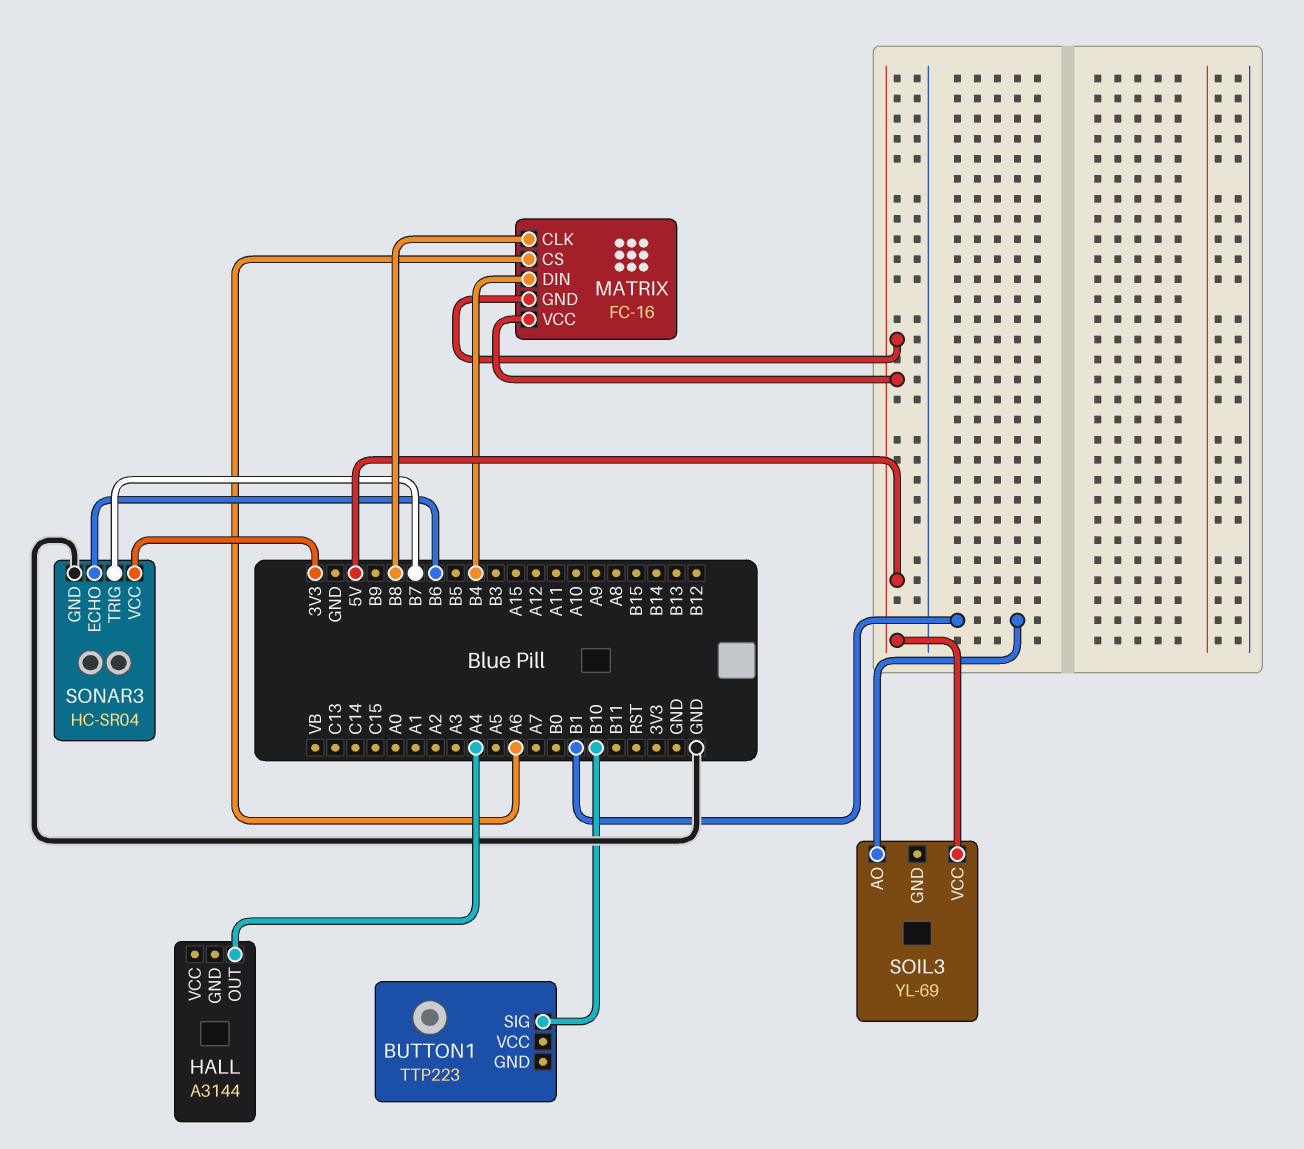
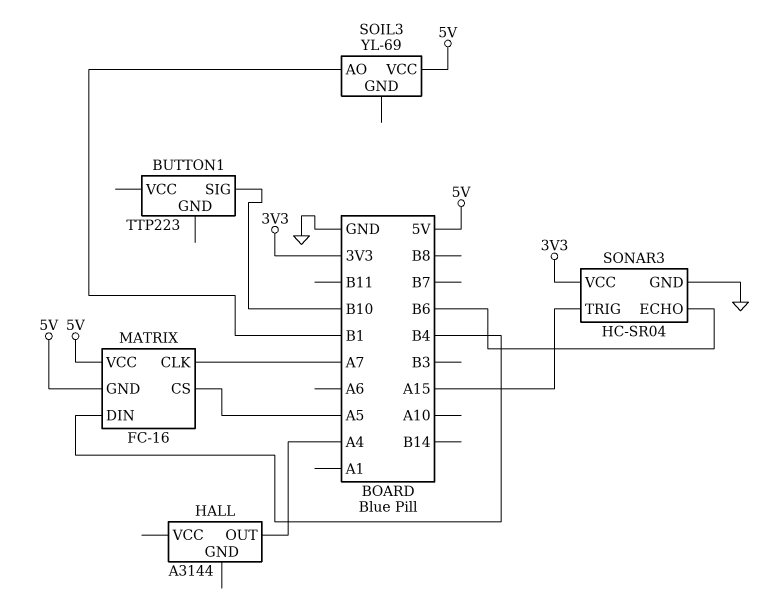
MATRIX pin CLK: B8 -> A7
MATRIX pin CS: A6 -> A5
SONAR3 pin TRIG: B7 -> A15

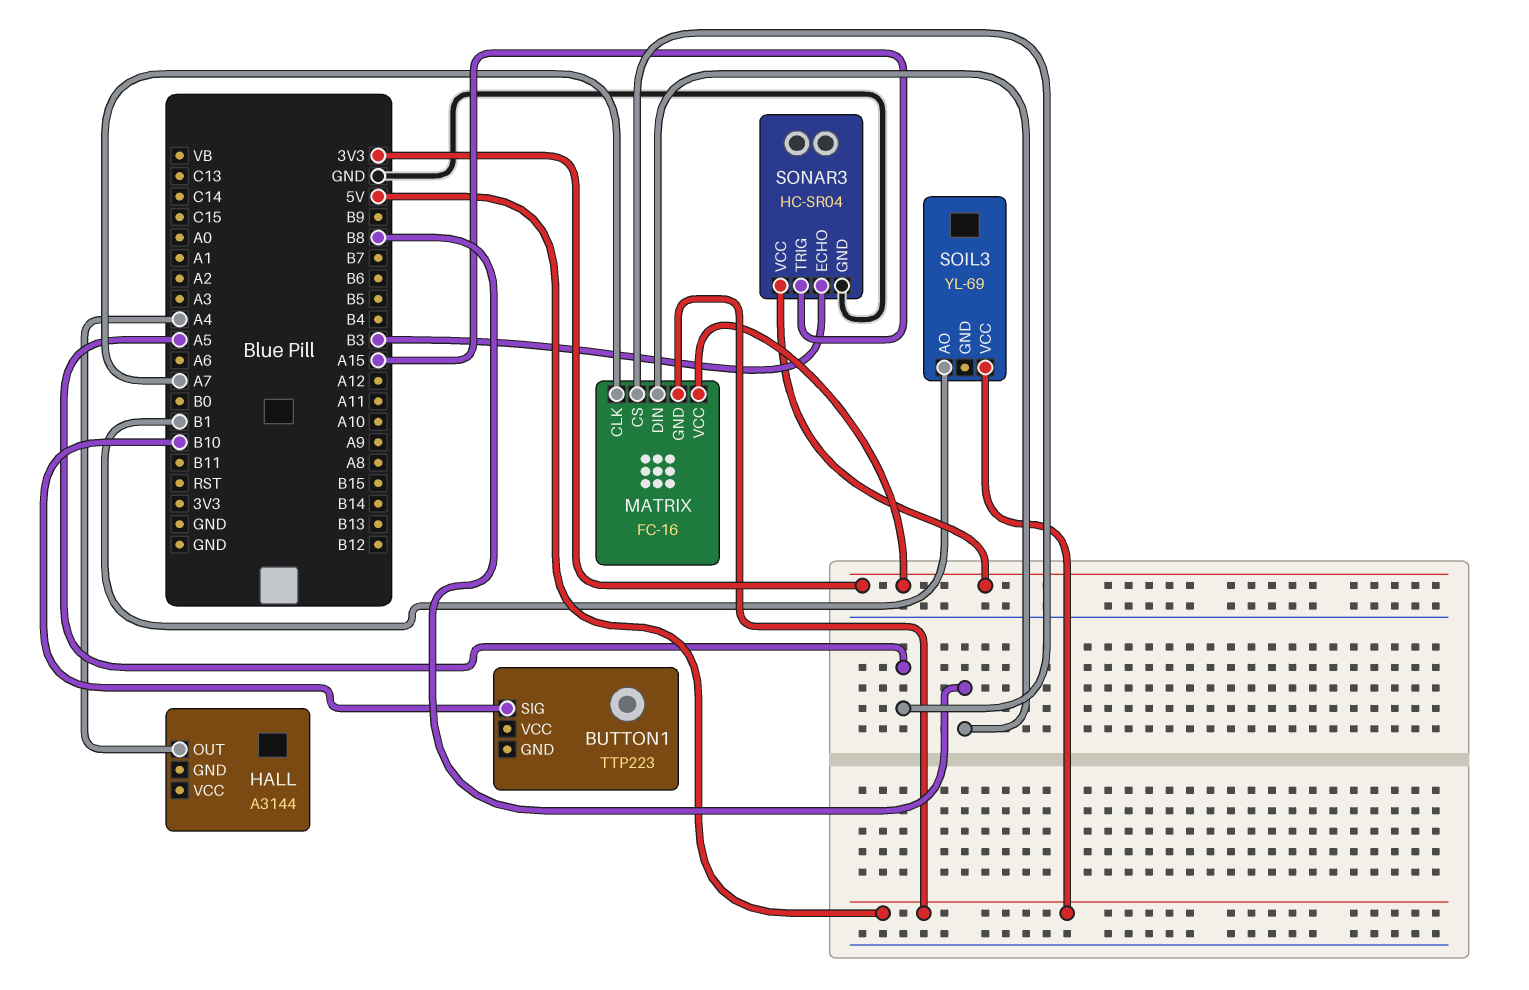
MATRIX pin DIN: B4 -> B8
MATRIX pin VCC: 5V -> 3V3
SONAR3 pin ECHO: B6 -> B3

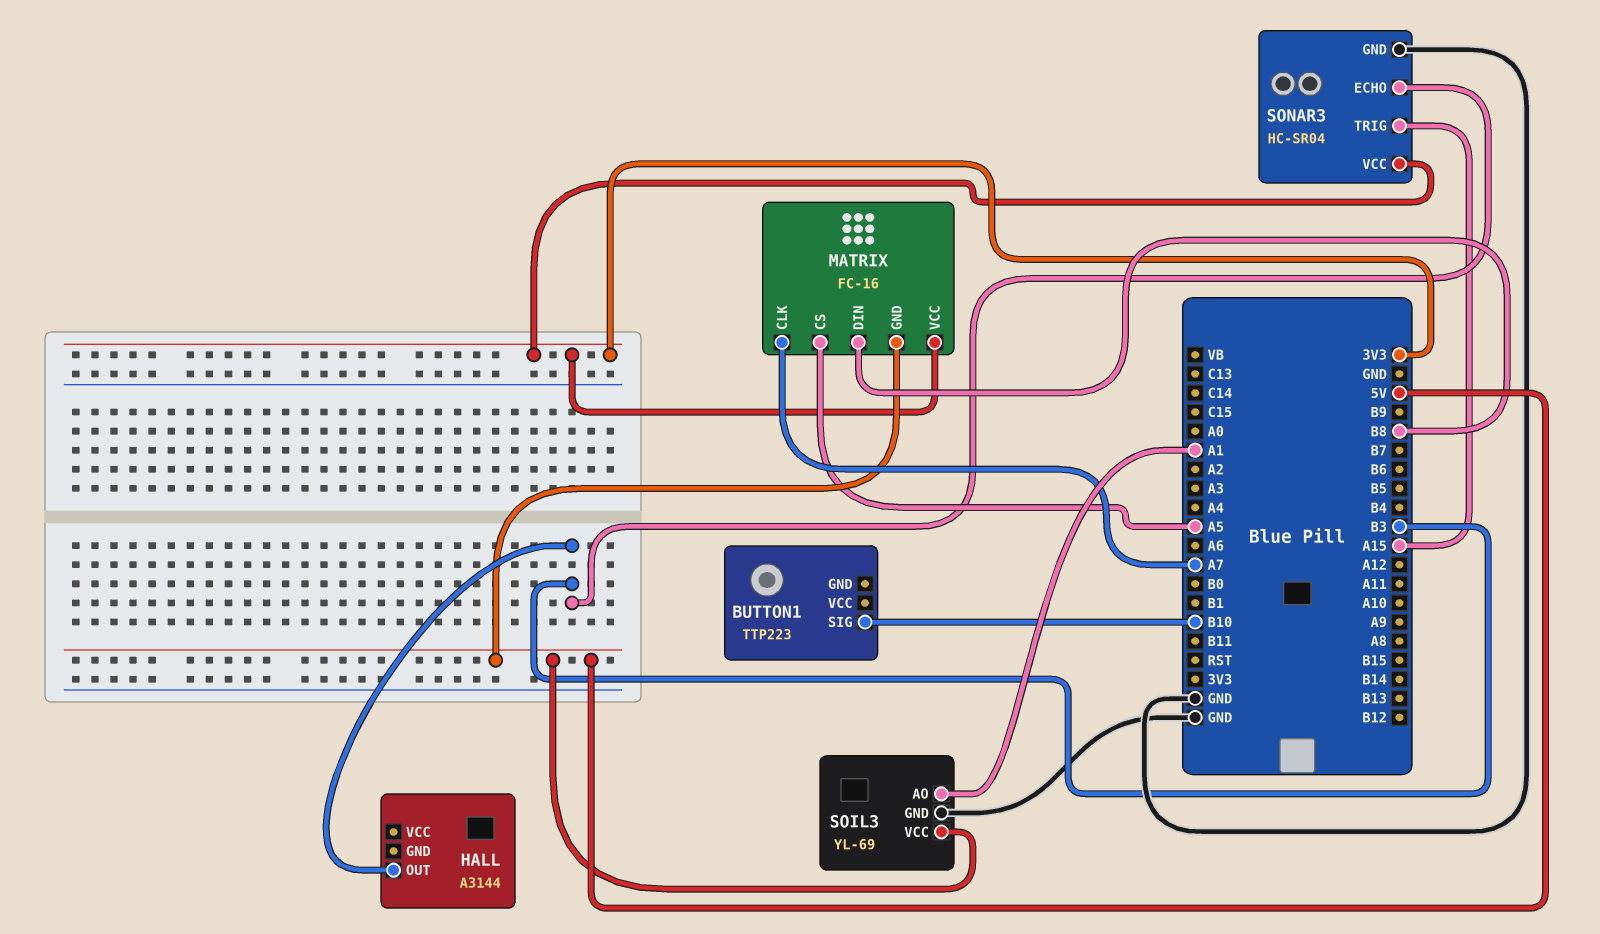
HALL pin OUT: A4 -> B3
SOIL3 pin AO: B1 -> A1
SOIL3 pin GND: none -> GND

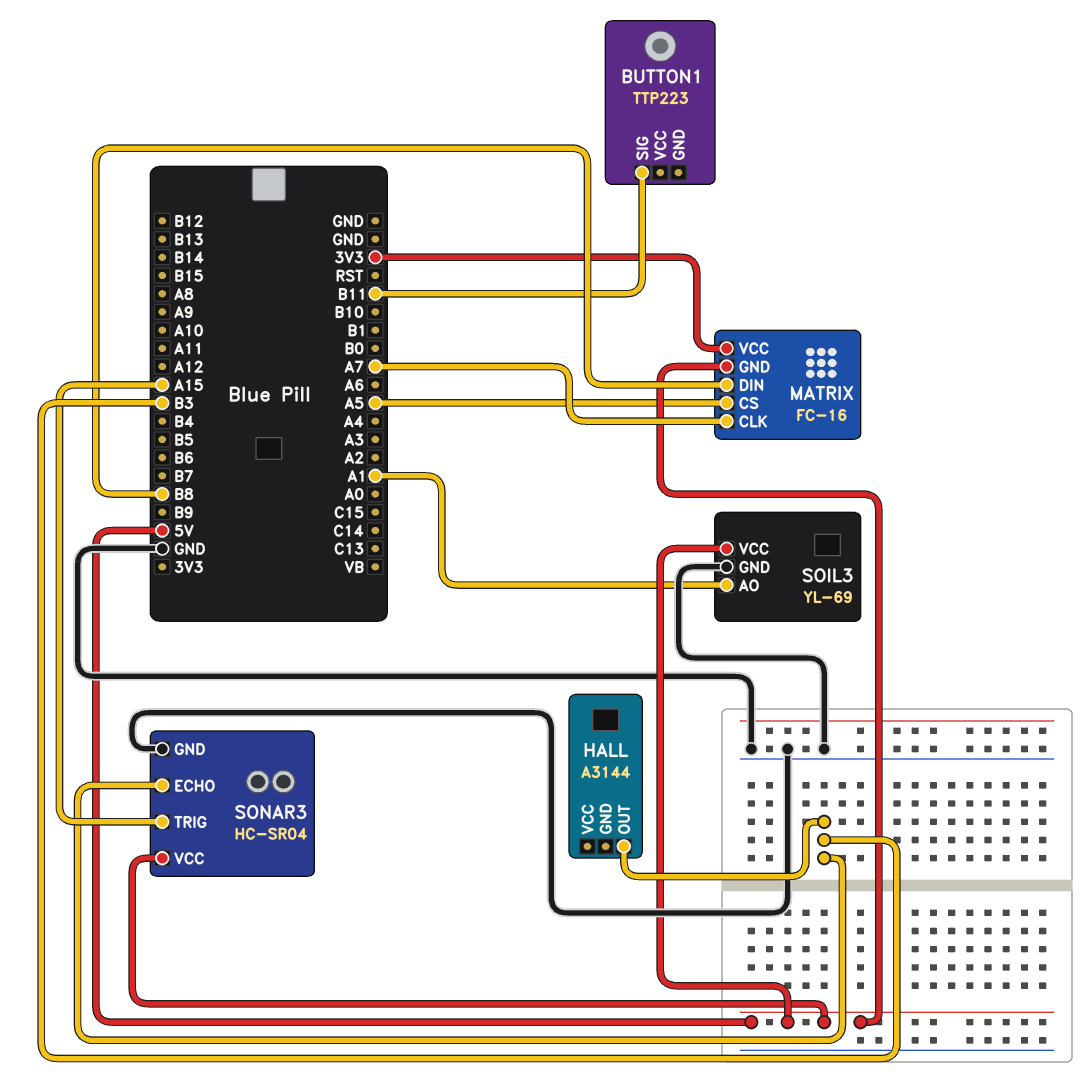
BUTTON1 pin SIG: B10 -> B11
SONAR3 pin VCC: 3V3 -> 5V

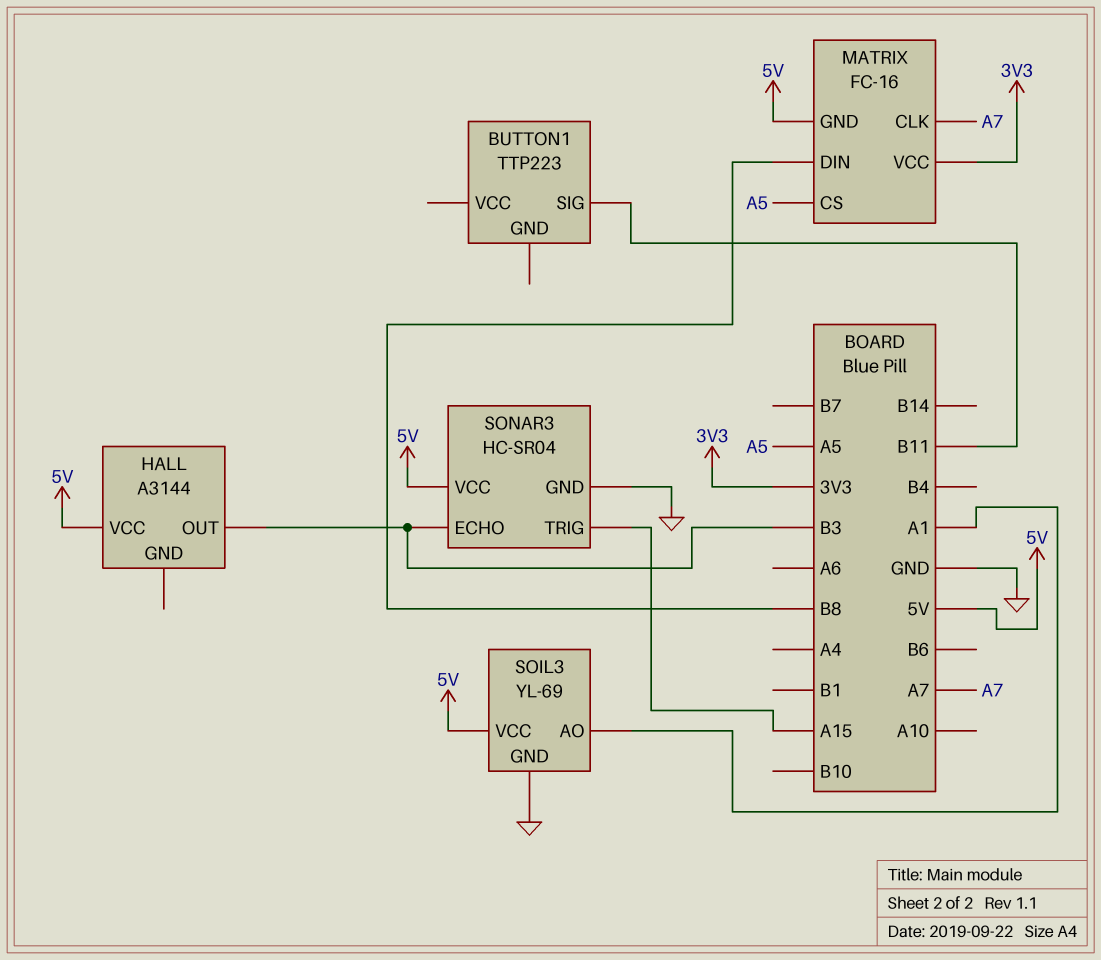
HALL pin VCC: none -> 5V

